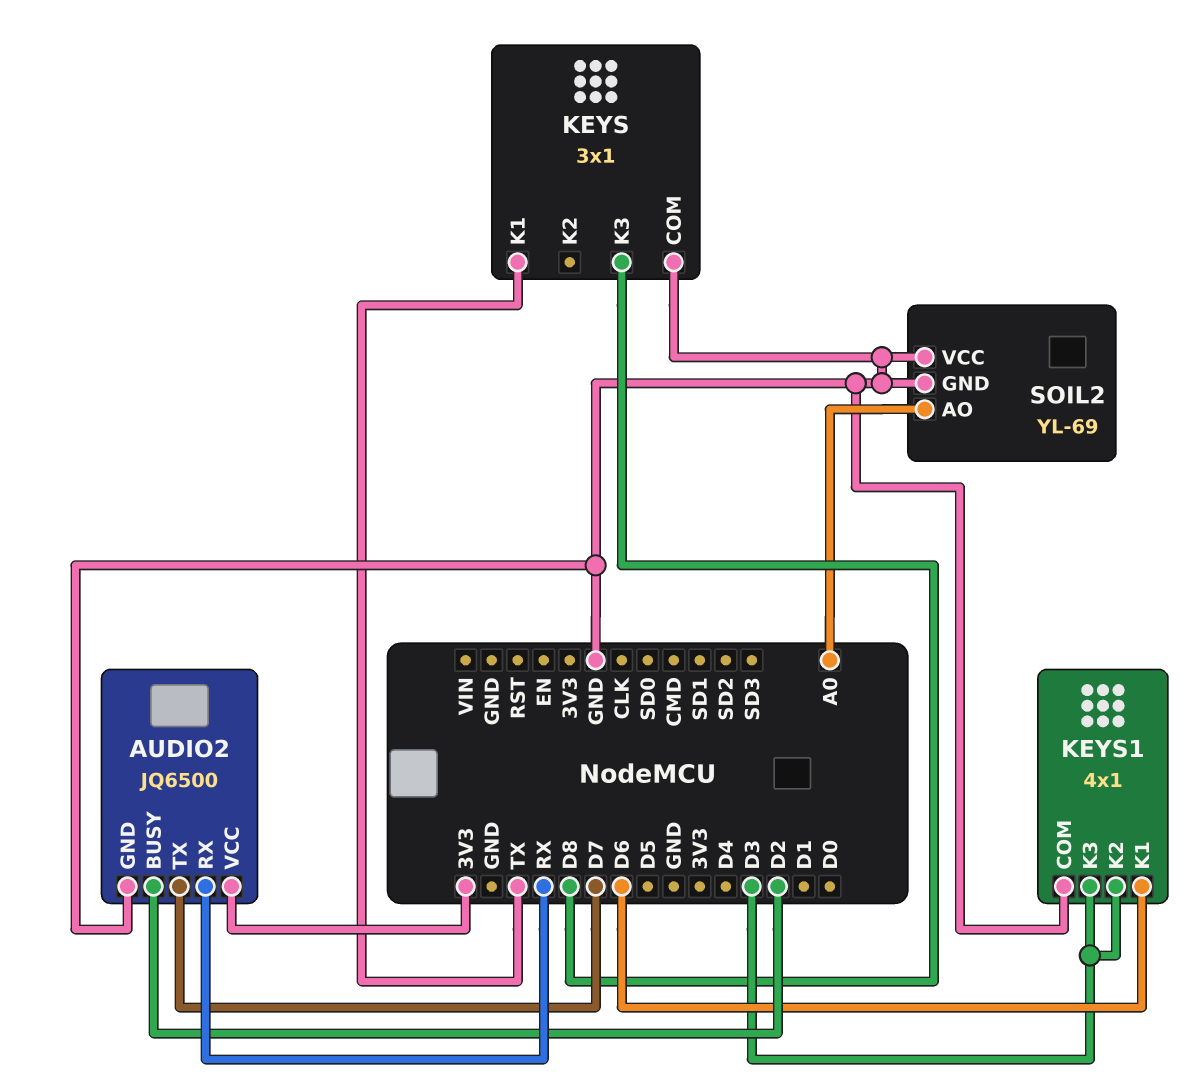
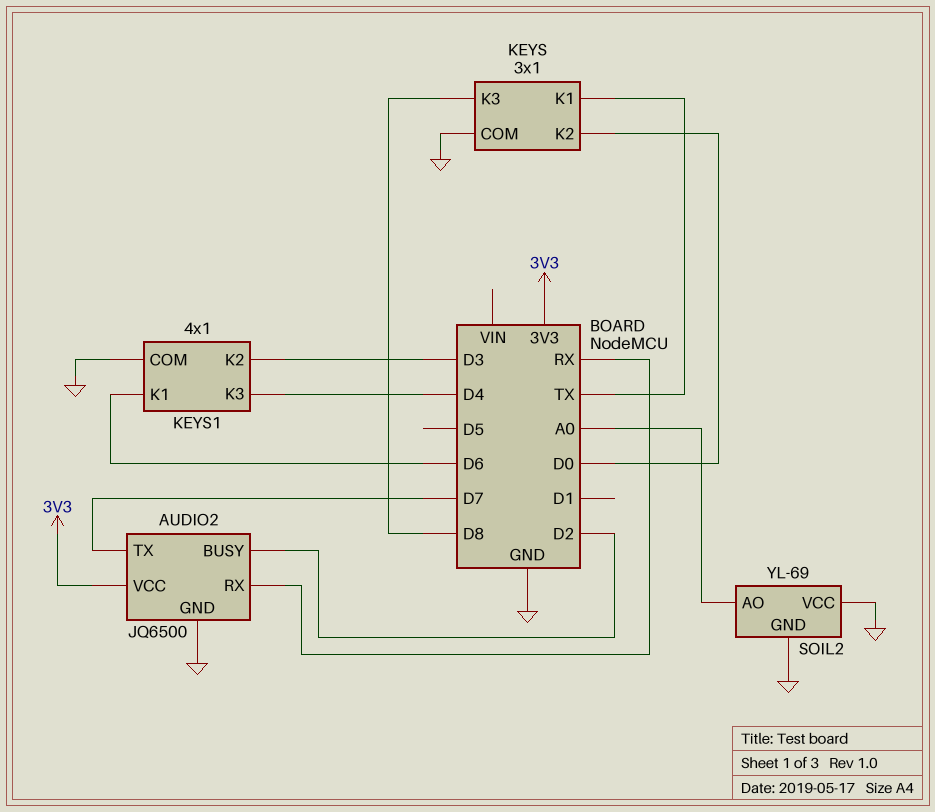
KEYS pin K2: none -> D0
KEYS1 pin K3: D3 -> D4

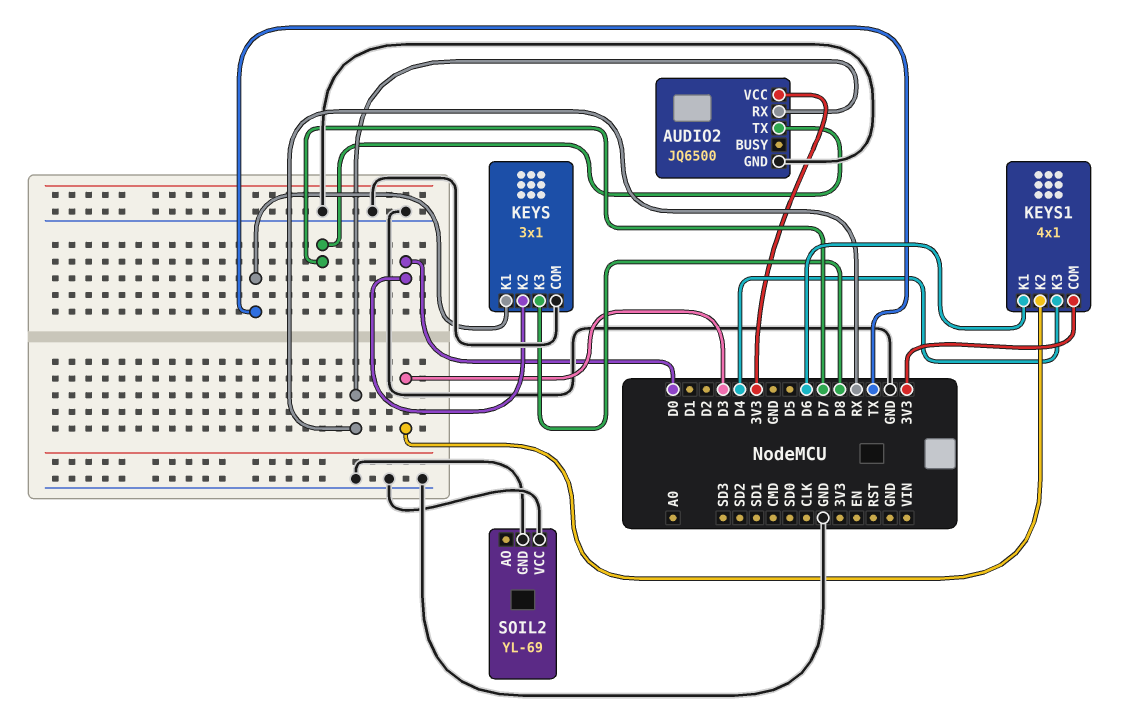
AUDIO2 pin BUSY: D2 -> none
KEYS1 pin COM: GND -> 3V3
SOIL2 pin AO: A0 -> none

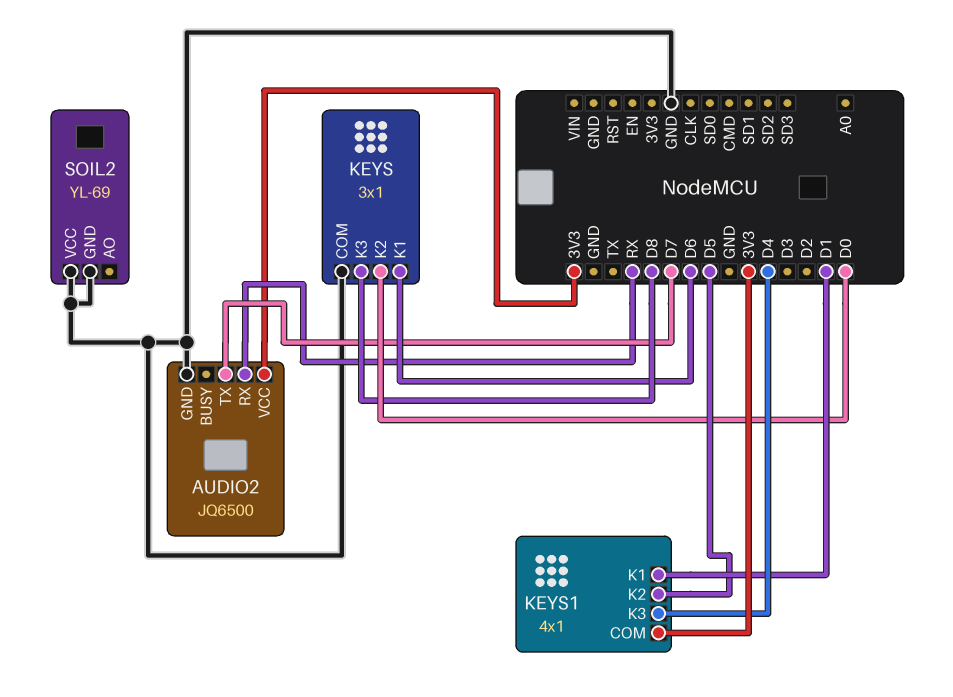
KEYS pin K1: TX -> D6
KEYS1 pin K1: D6 -> D1
KEYS1 pin K2: D3 -> D5

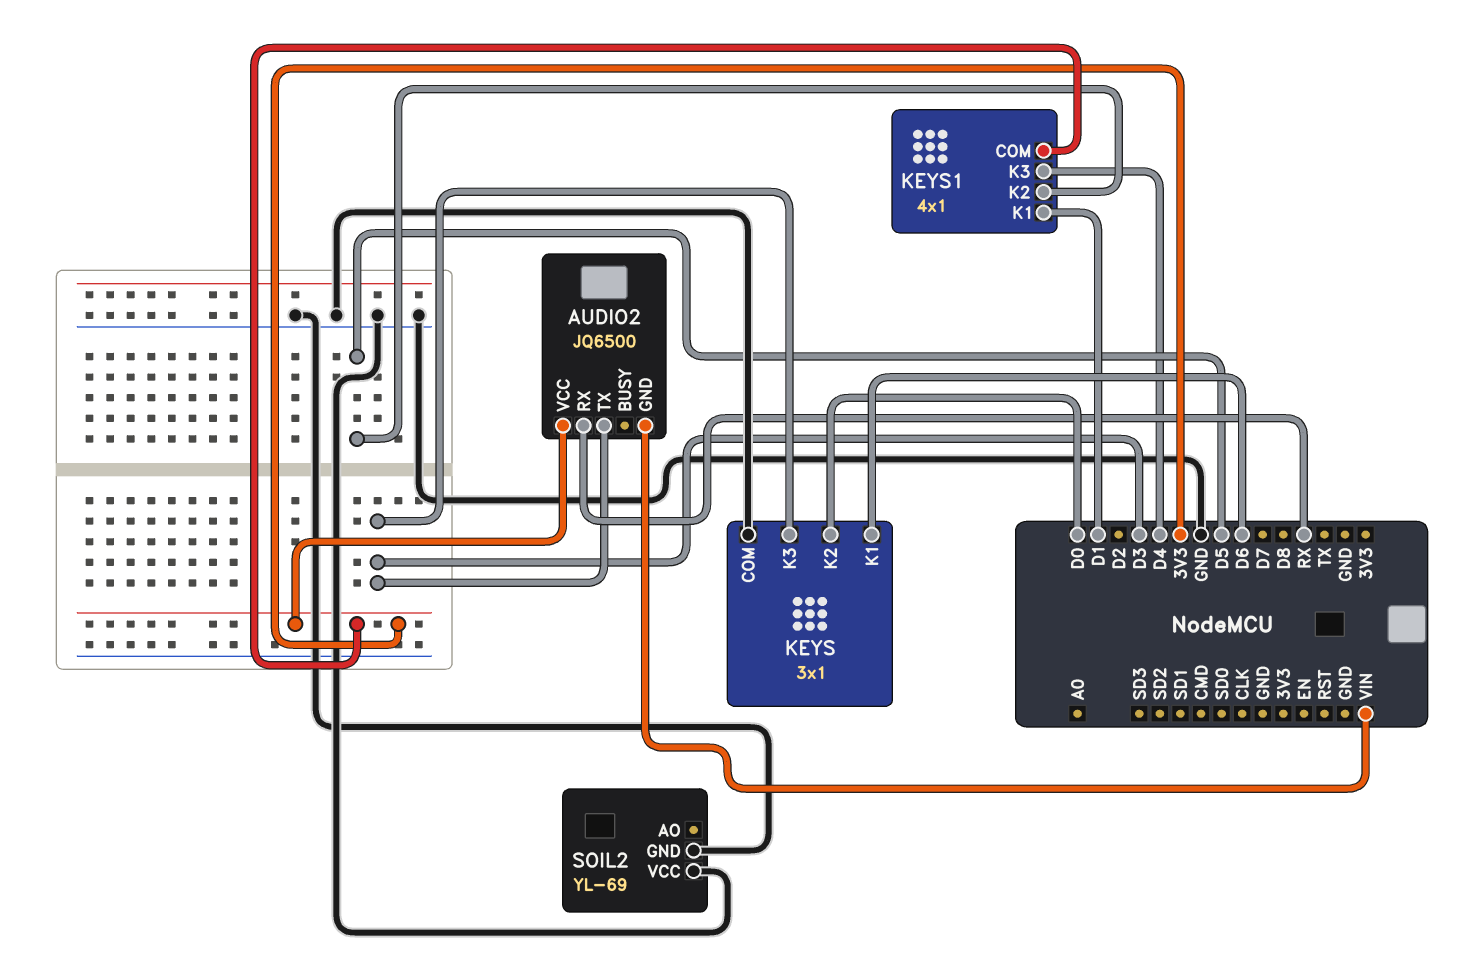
AUDIO2 pin GND: GND -> VIN
AUDIO2 pin TX: D7 -> D3
KEYS pin K3: D8 -> D3

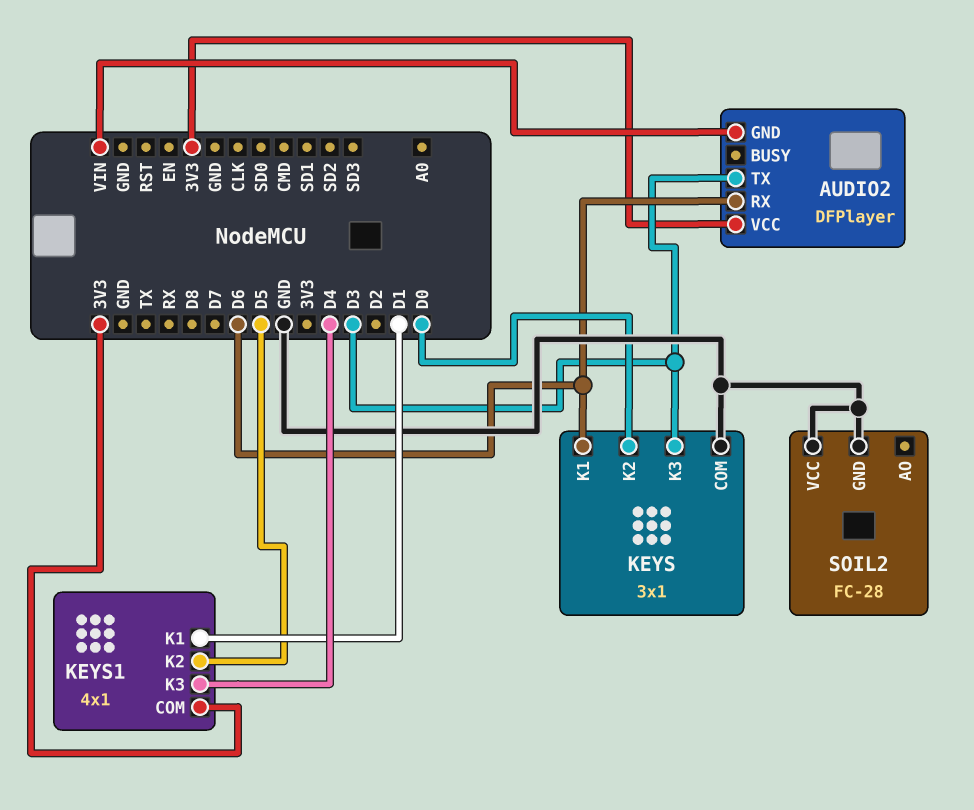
AUDIO2: JQ6500 -> DFPlayer
AUDIO2 pin RX: RX -> D6
SOIL2: YL-69 -> FC-28

